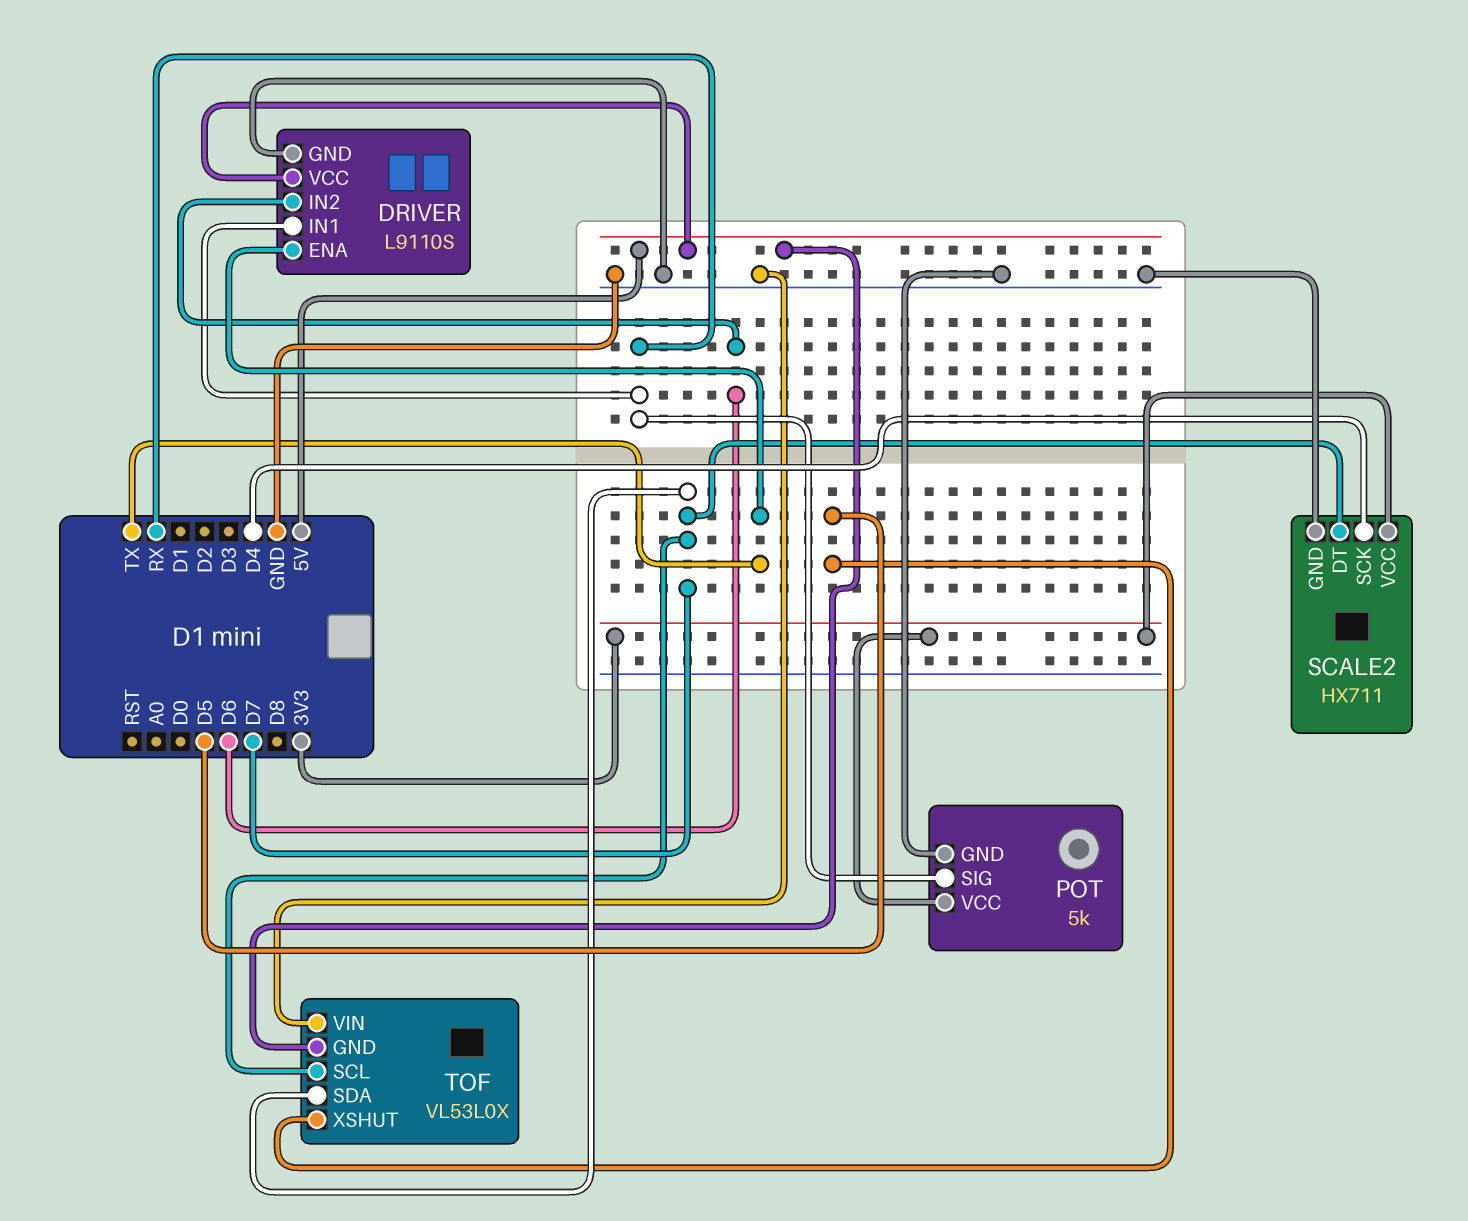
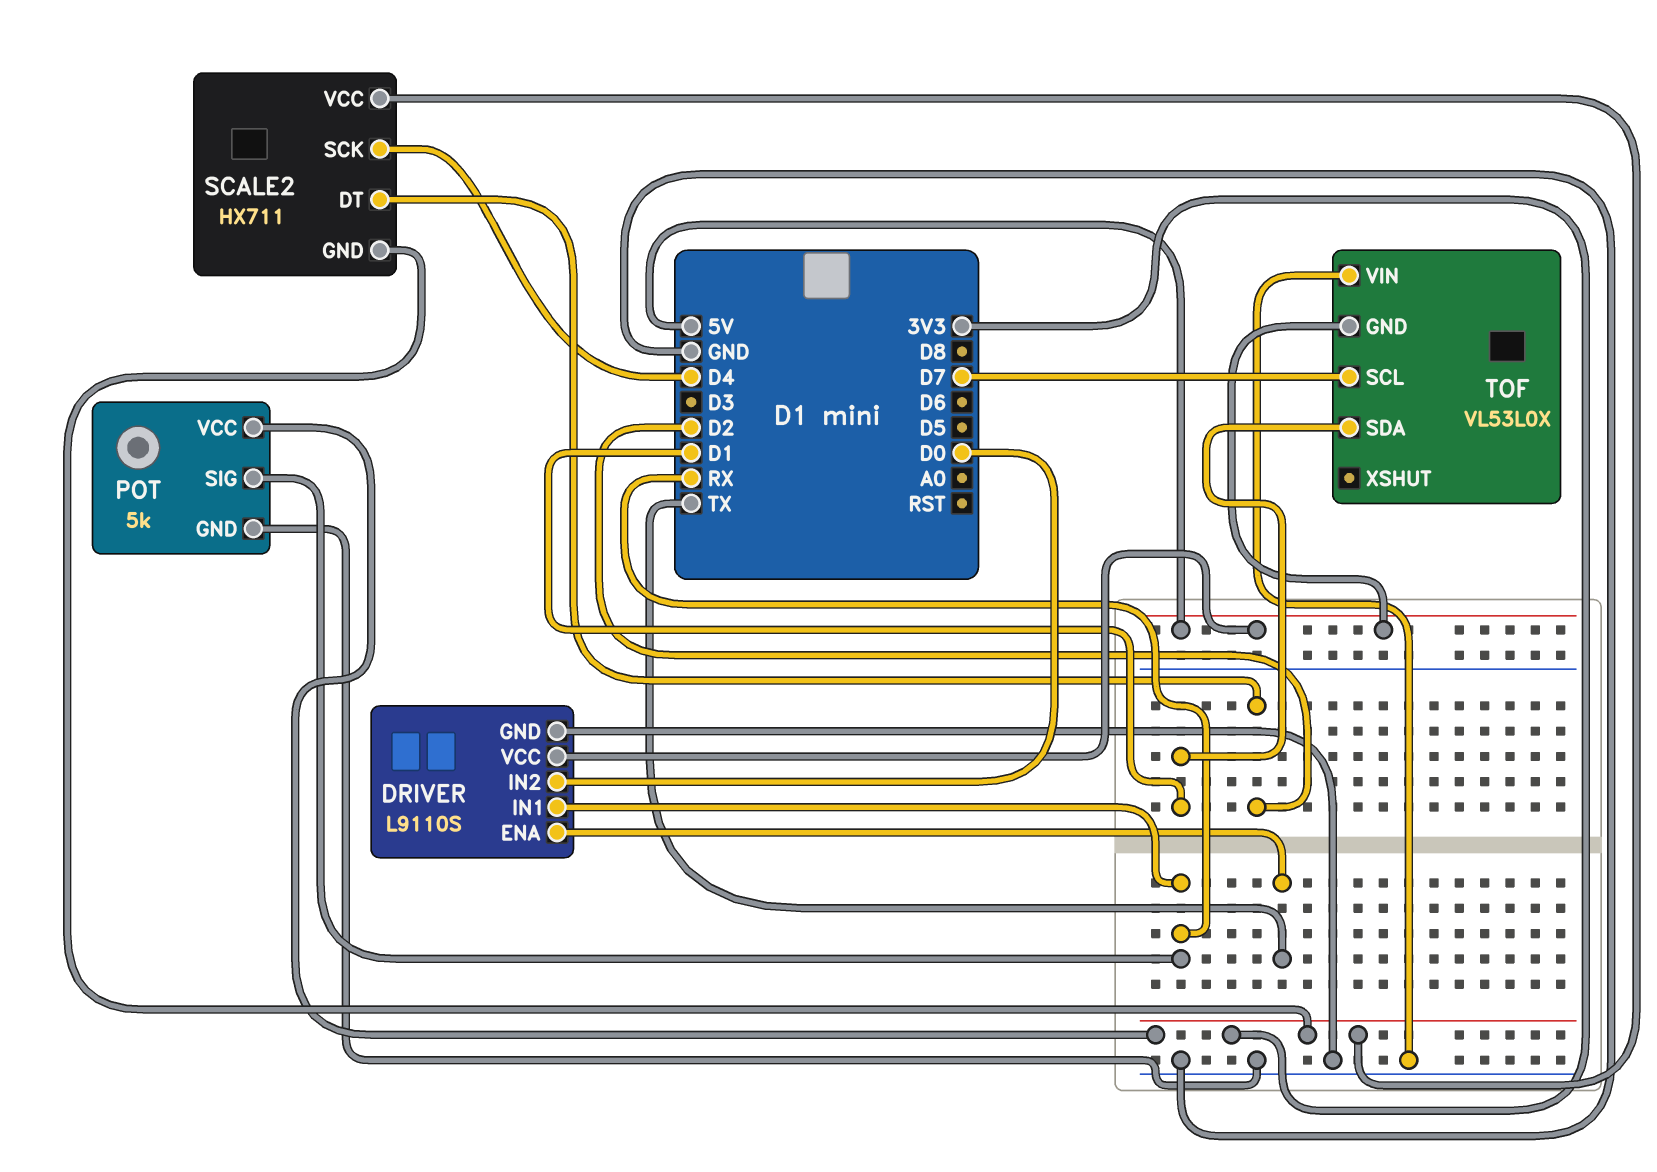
DRIVER pin IN2: D6 -> D0
SCALE2 pin DT: D7 -> D2
SCALE2 pin GND: GND -> 3V3
TOF pin SDA: D7 -> D1
TOF pin XSHUT: D5 -> none

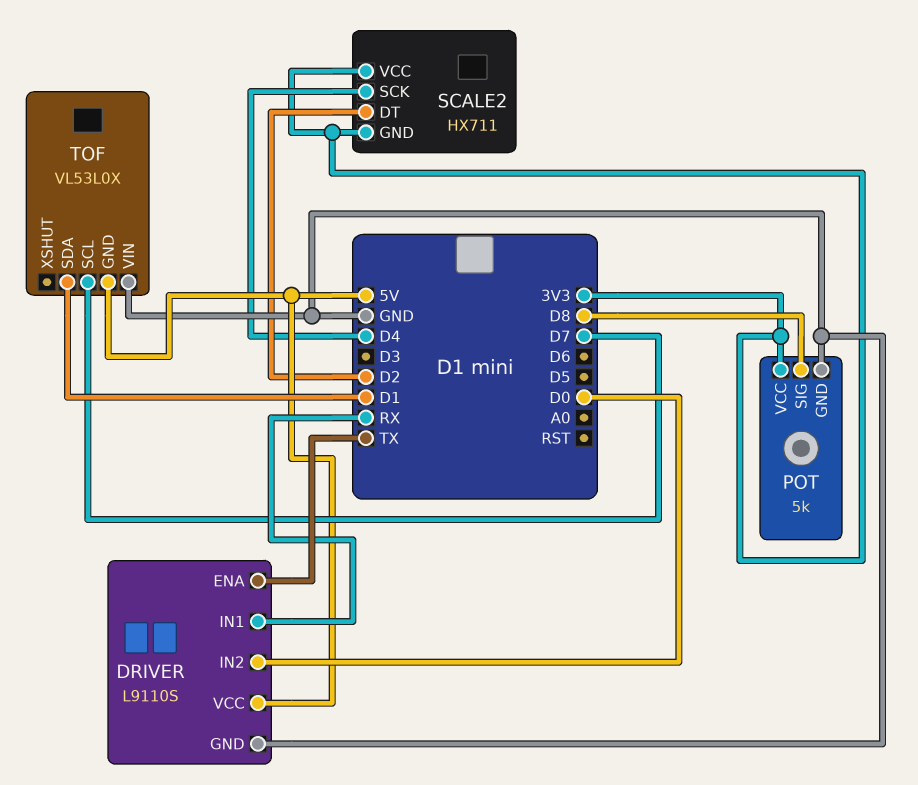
POT pin SIG: RX -> D8

